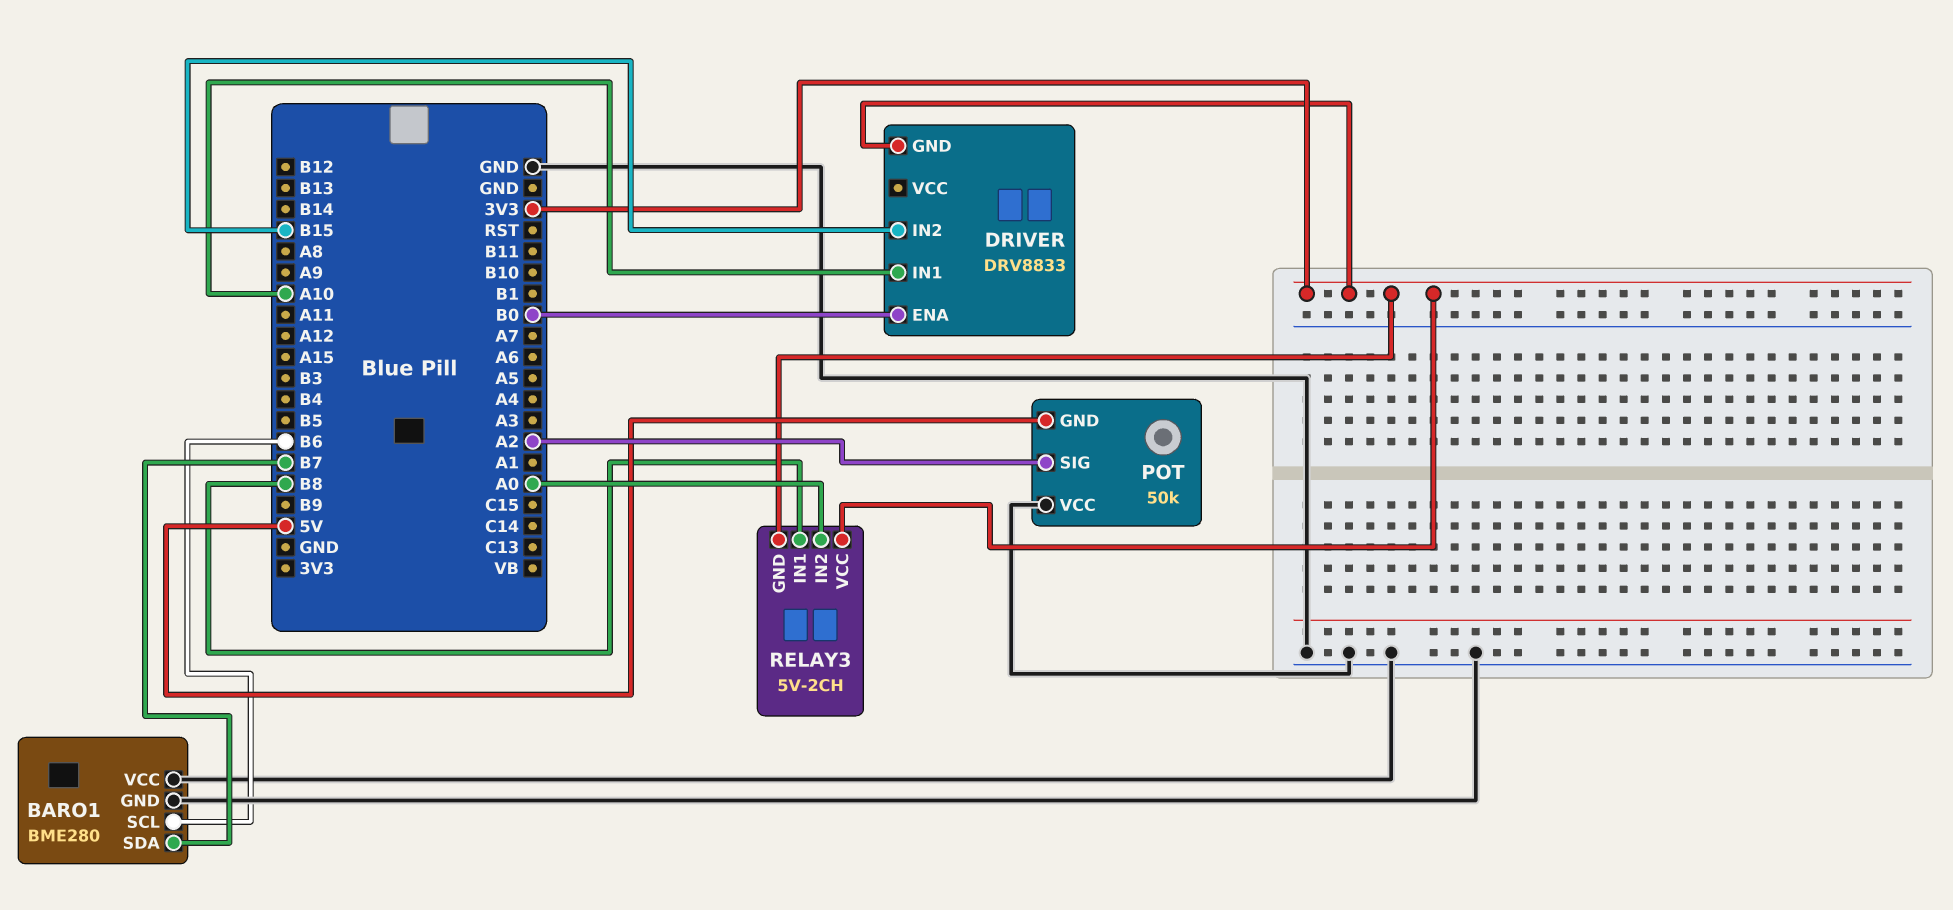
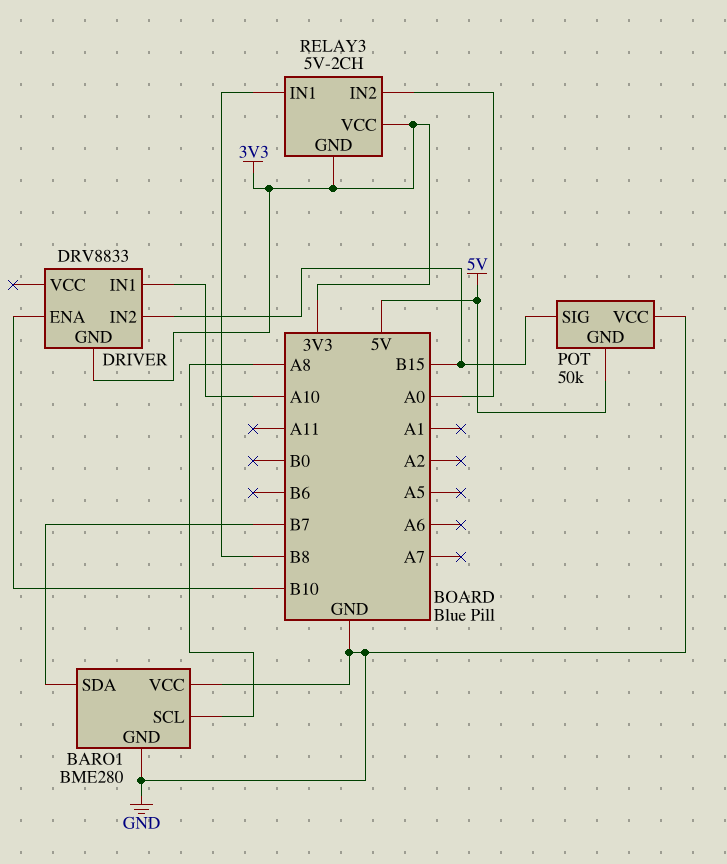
BARO1 pin SCL: B6 -> A8
DRIVER pin ENA: B0 -> B10
POT pin SIG: A2 -> B15

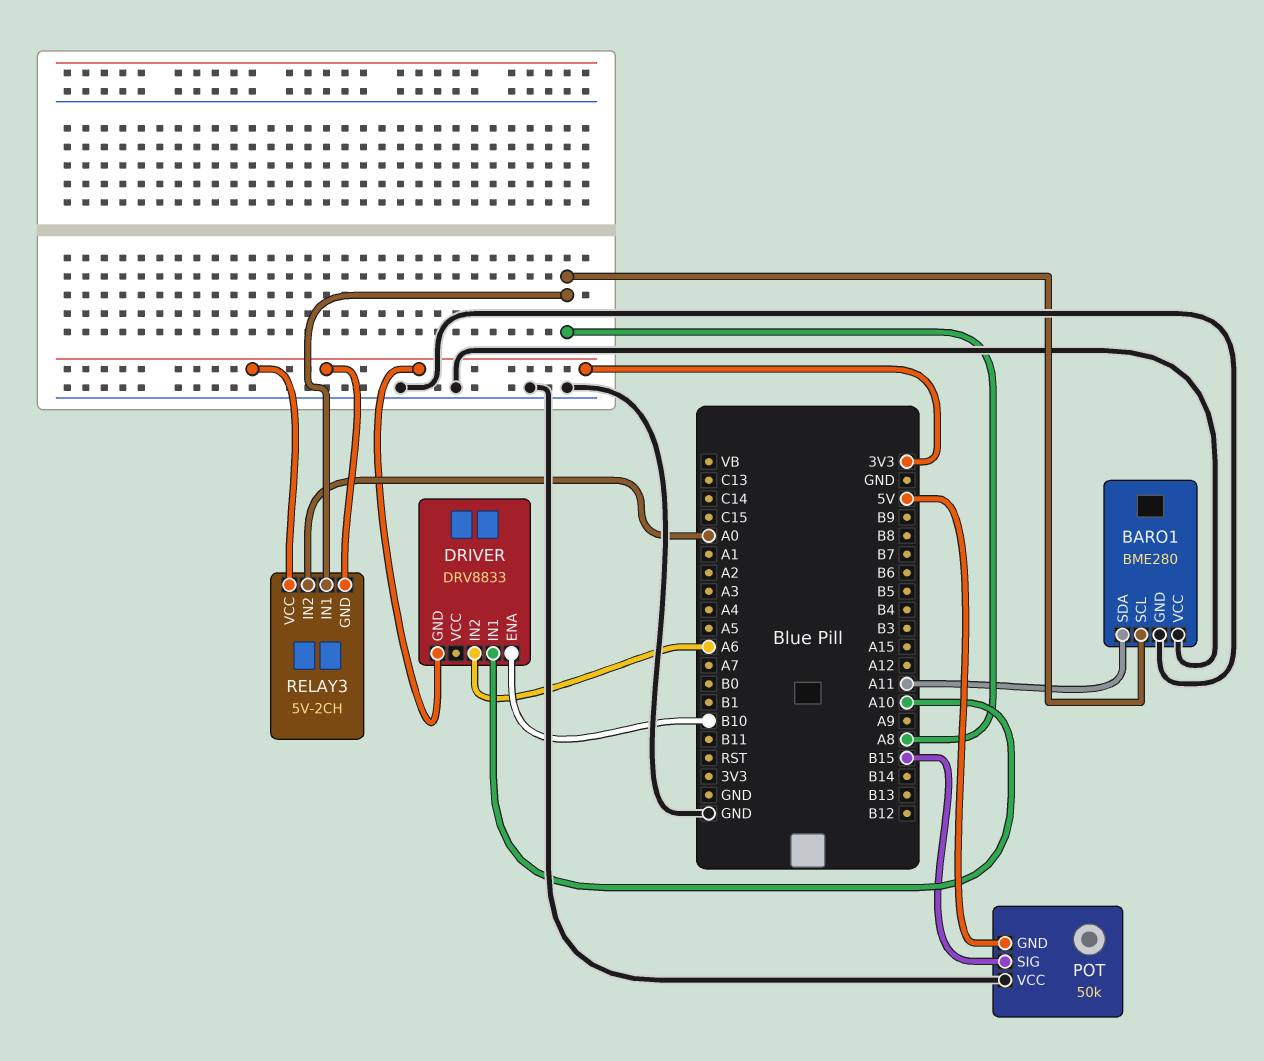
BARO1 pin SDA: B7 -> A11
DRIVER pin IN2: B15 -> A6
RELAY3 pin IN1: B8 -> A8

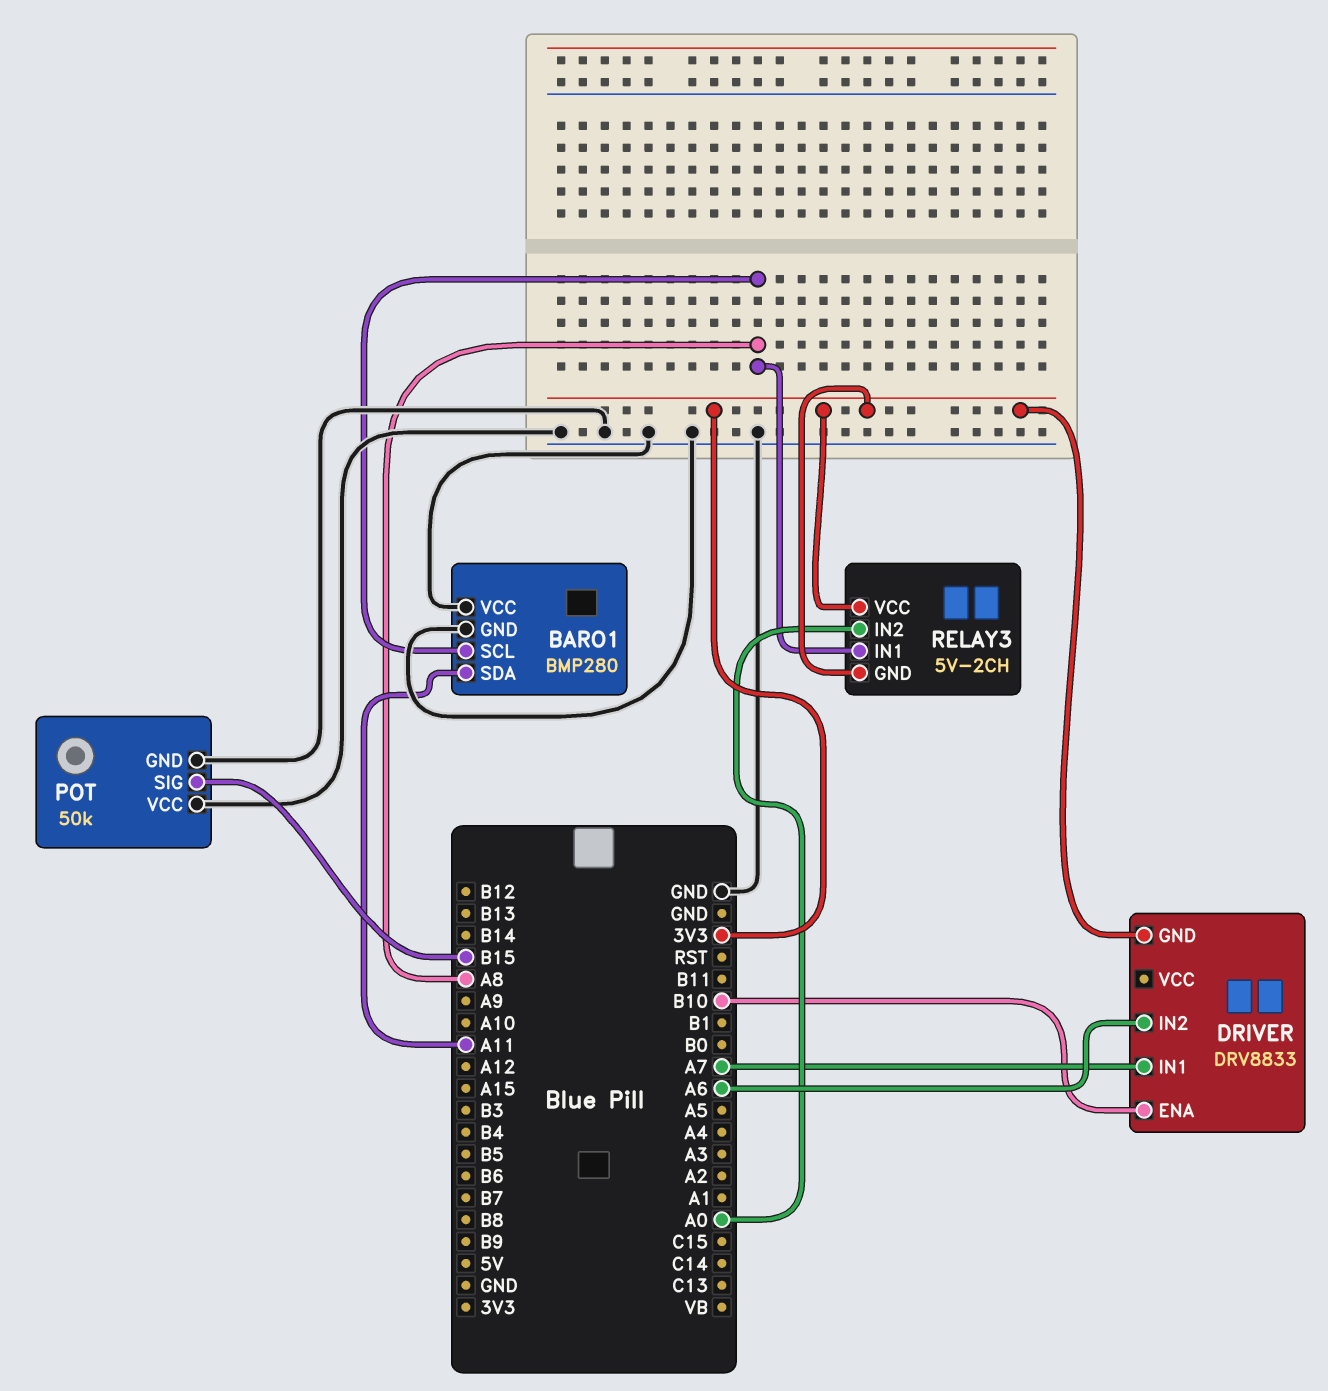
BARO1: BME280 -> BMP280
DRIVER pin IN1: A10 -> A7
POT pin GND: 5V -> GND

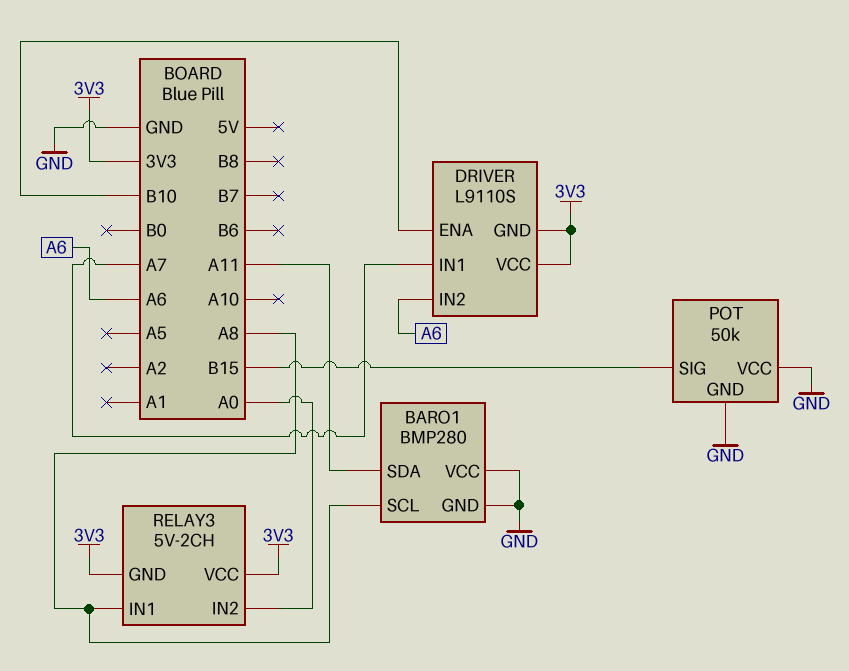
DRIVER: DRV8833 -> L9110S
DRIVER pin VCC: none -> 3V3

